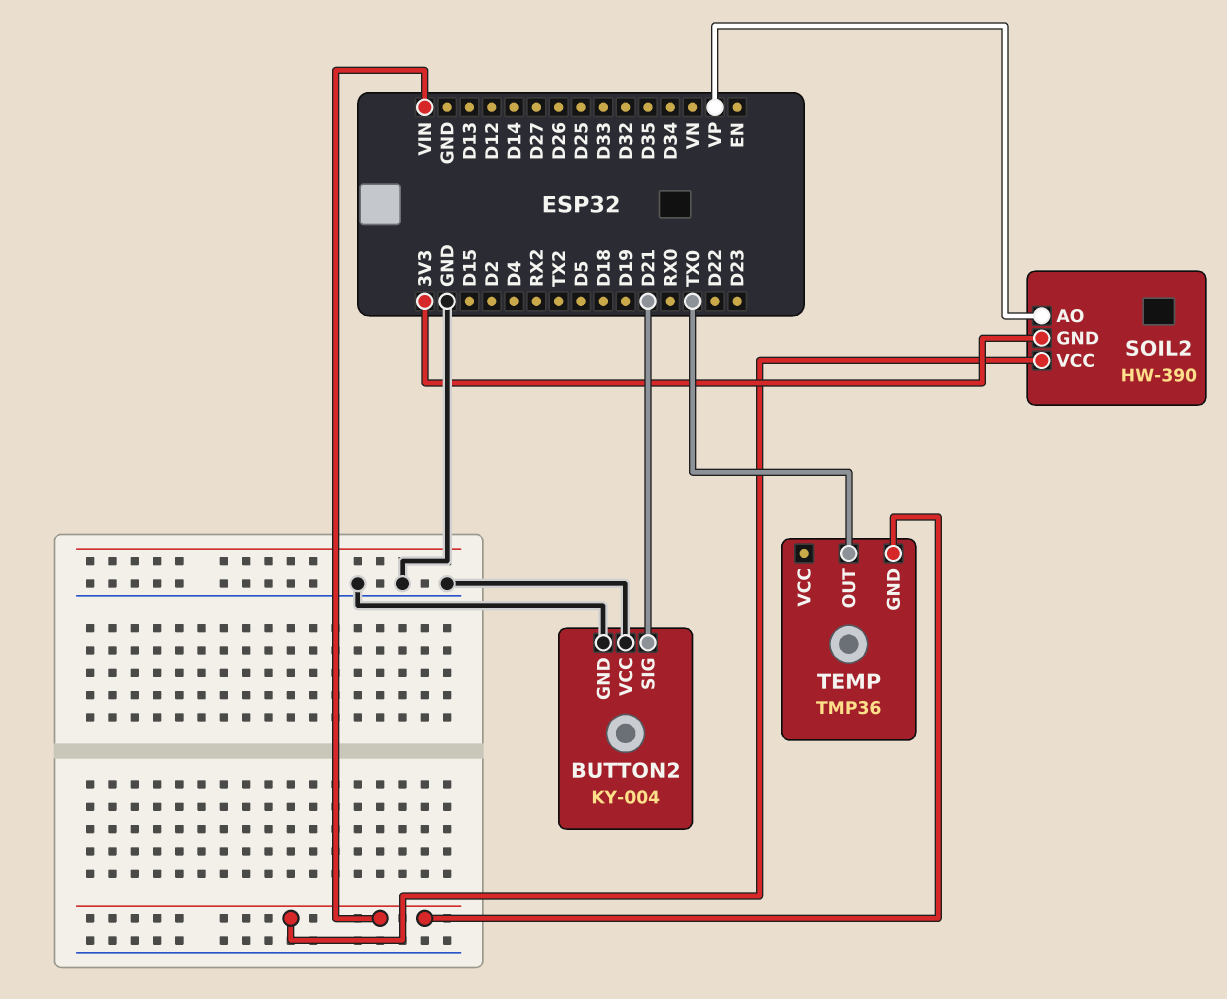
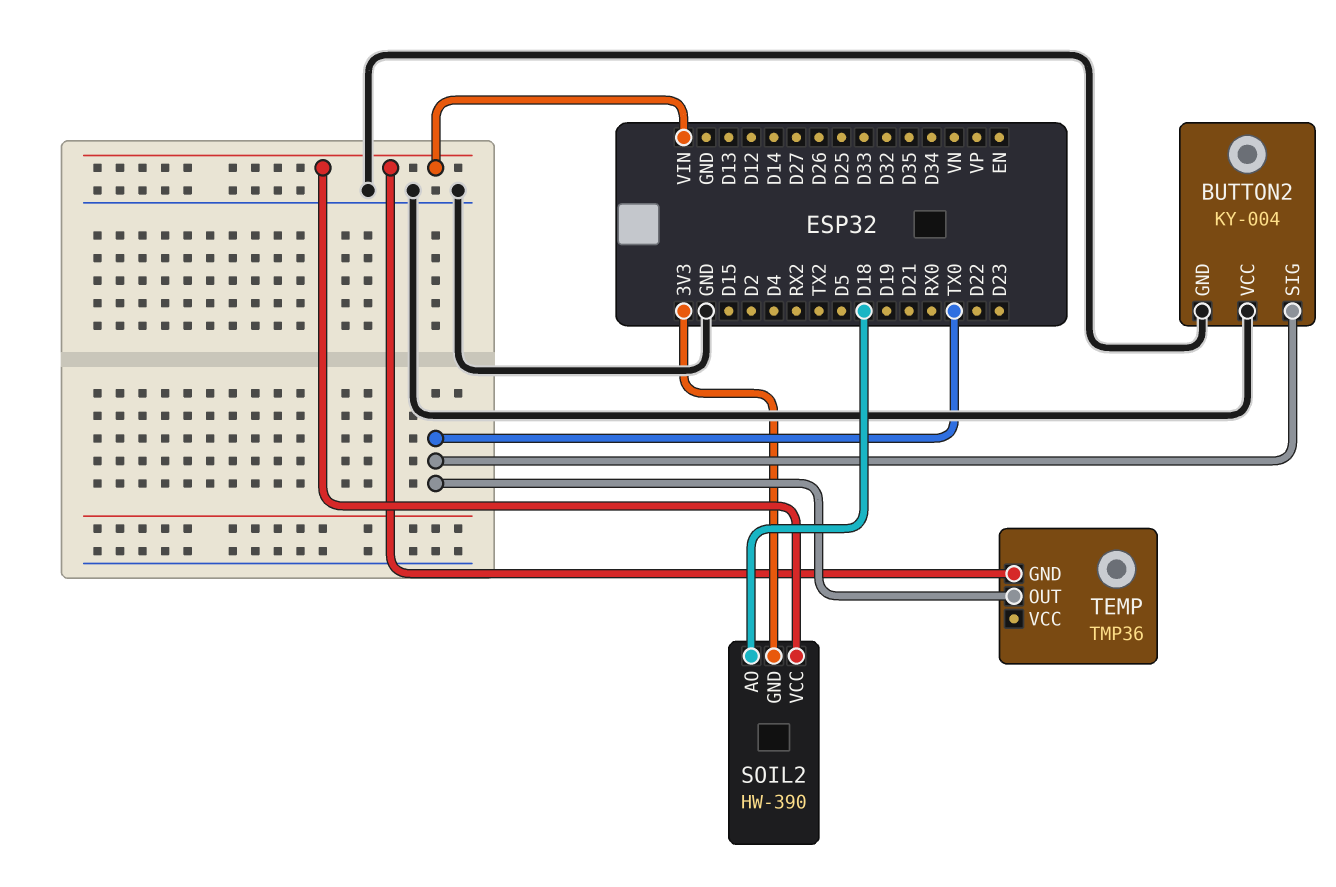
BUTTON2 pin SIG: D21 -> TX0
SOIL2 pin AO: VP -> D18

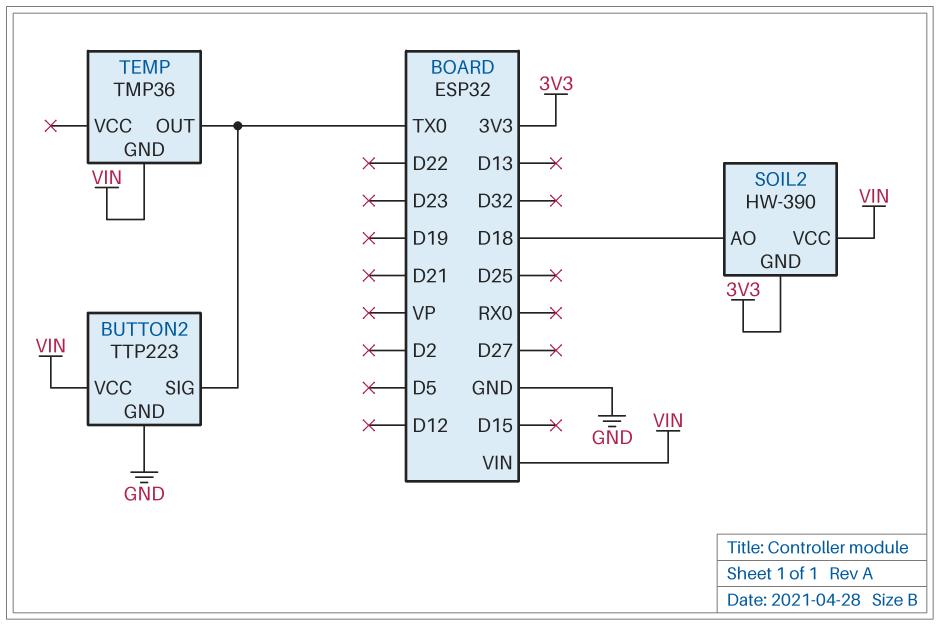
BUTTON2: KY-004 -> TTP223
BUTTON2 pin VCC: GND -> VIN

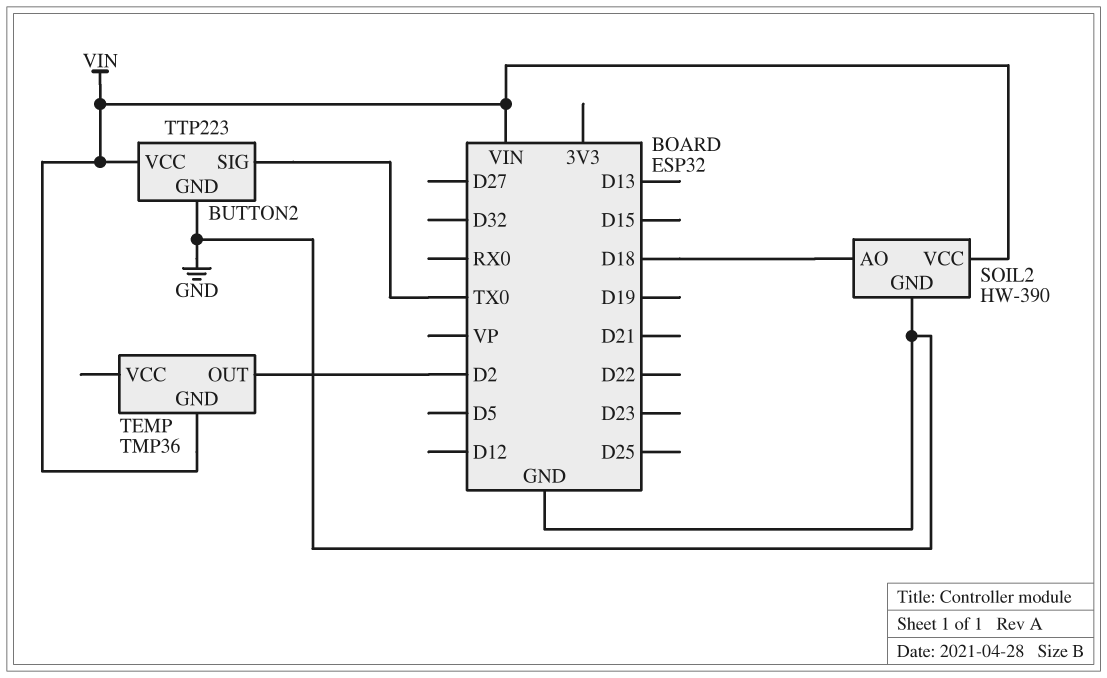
SOIL2 pin GND: 3V3 -> GND
TEMP pin OUT: TX0 -> D2

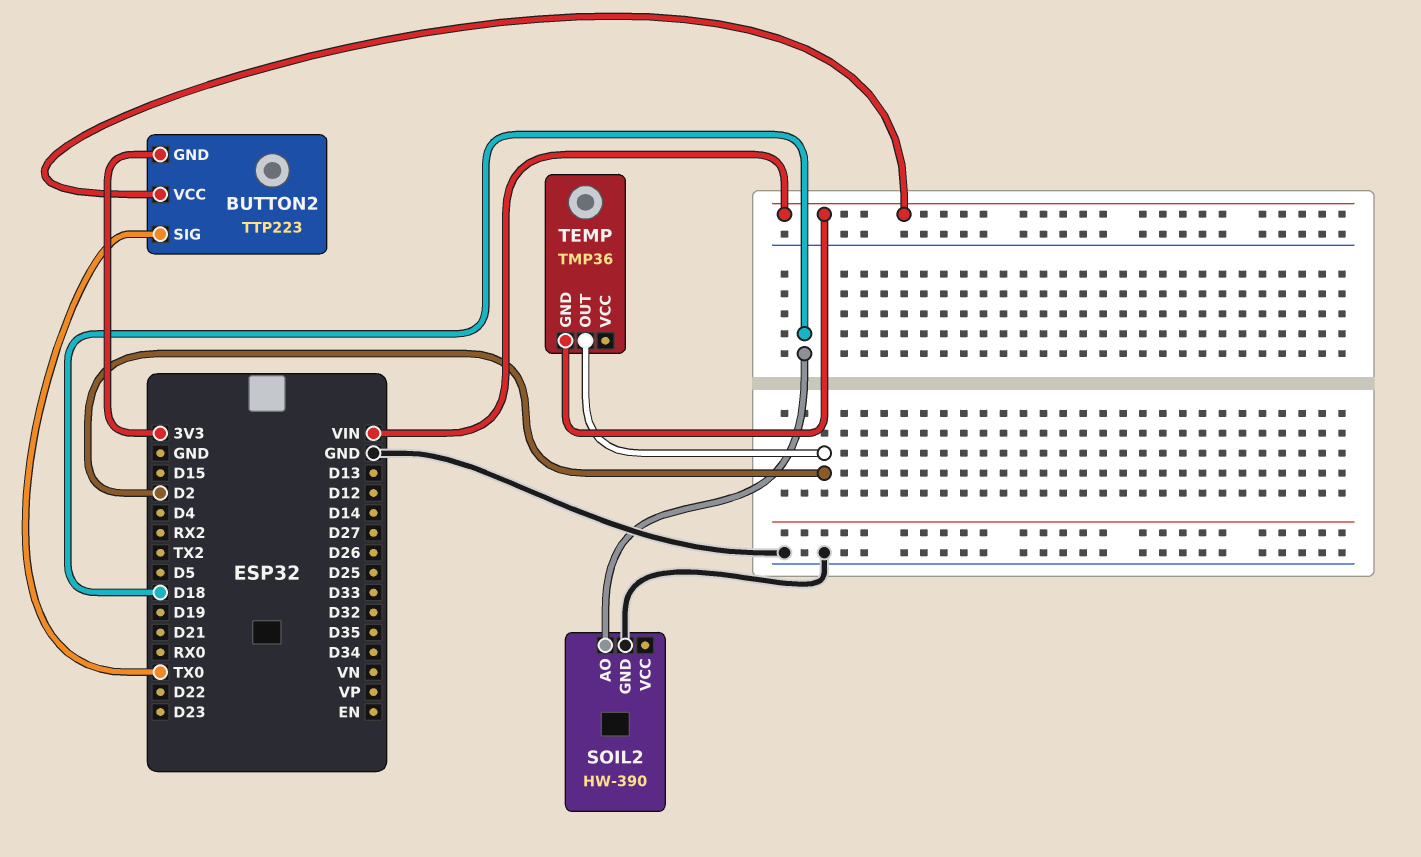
BUTTON2 pin GND: GND -> 3V3
SOIL2 pin VCC: VIN -> none

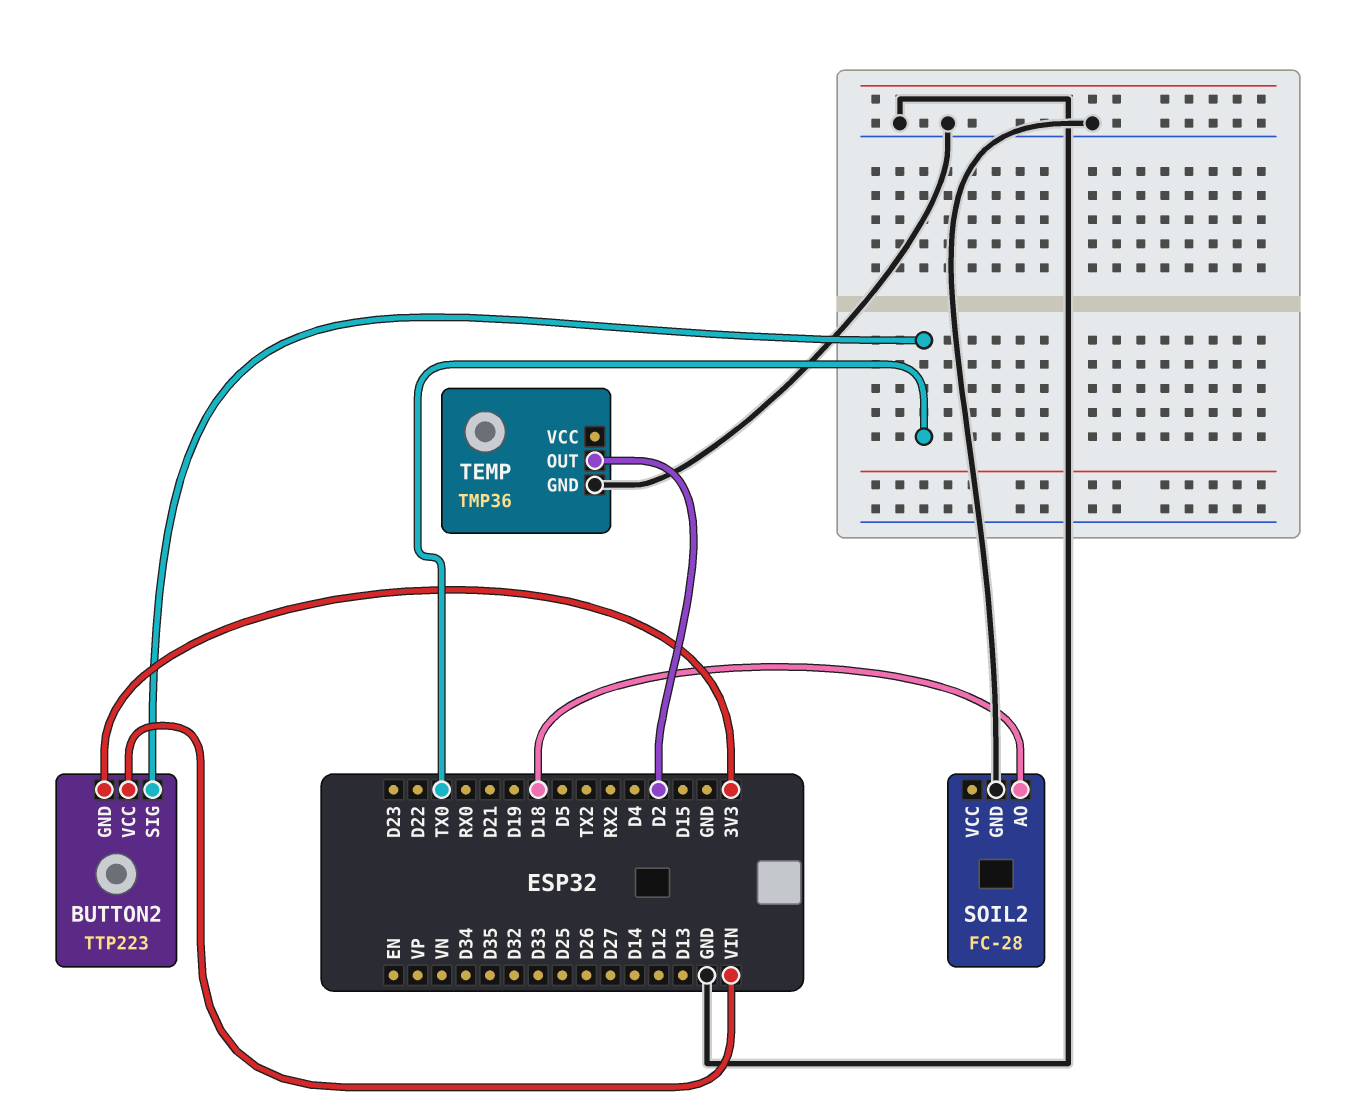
SOIL2: HW-390 -> FC-28
TEMP pin GND: VIN -> GND

